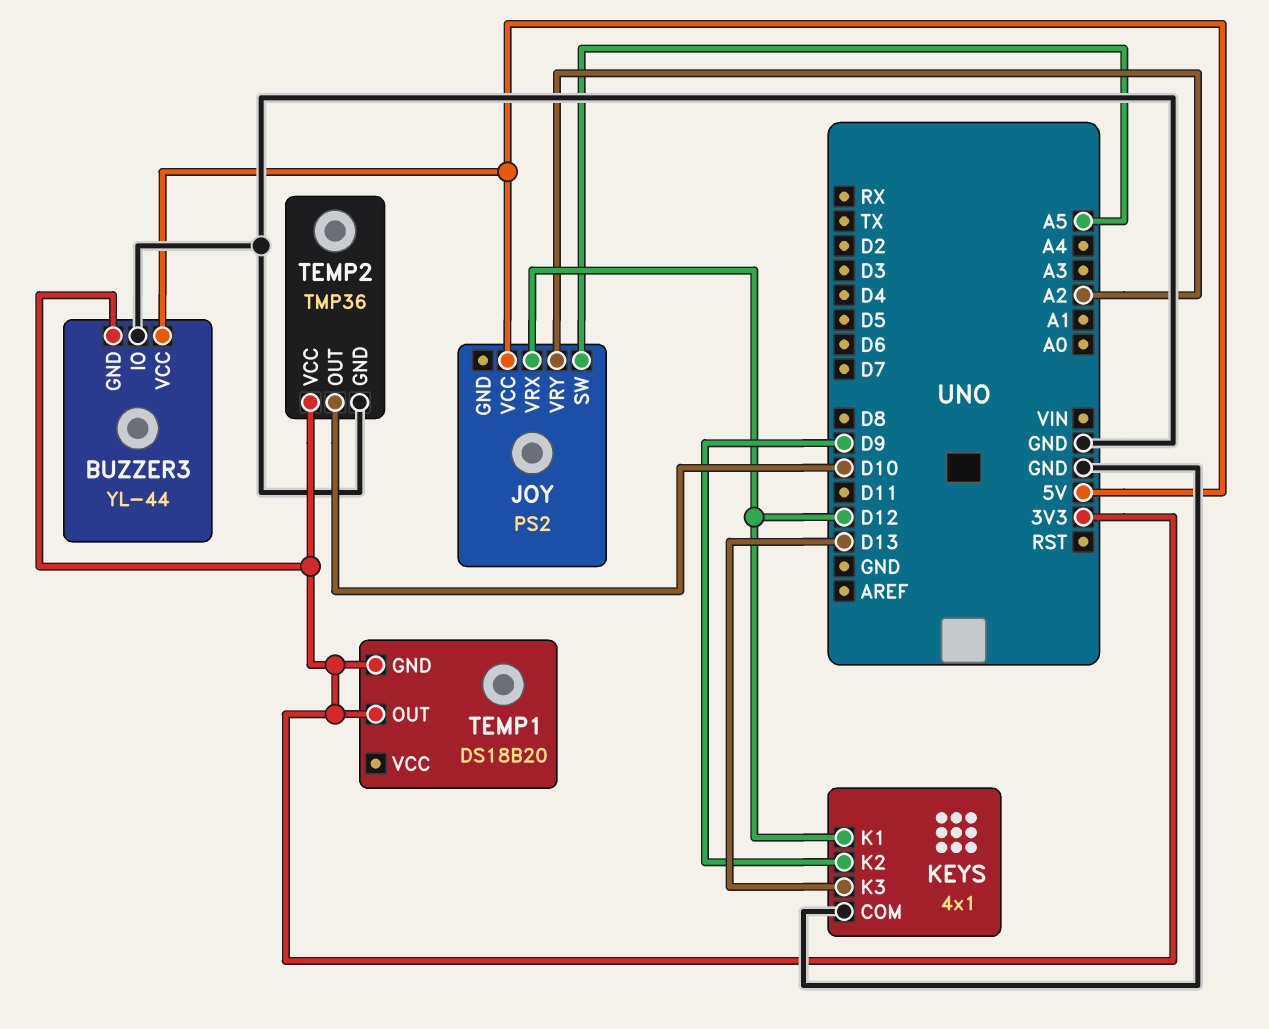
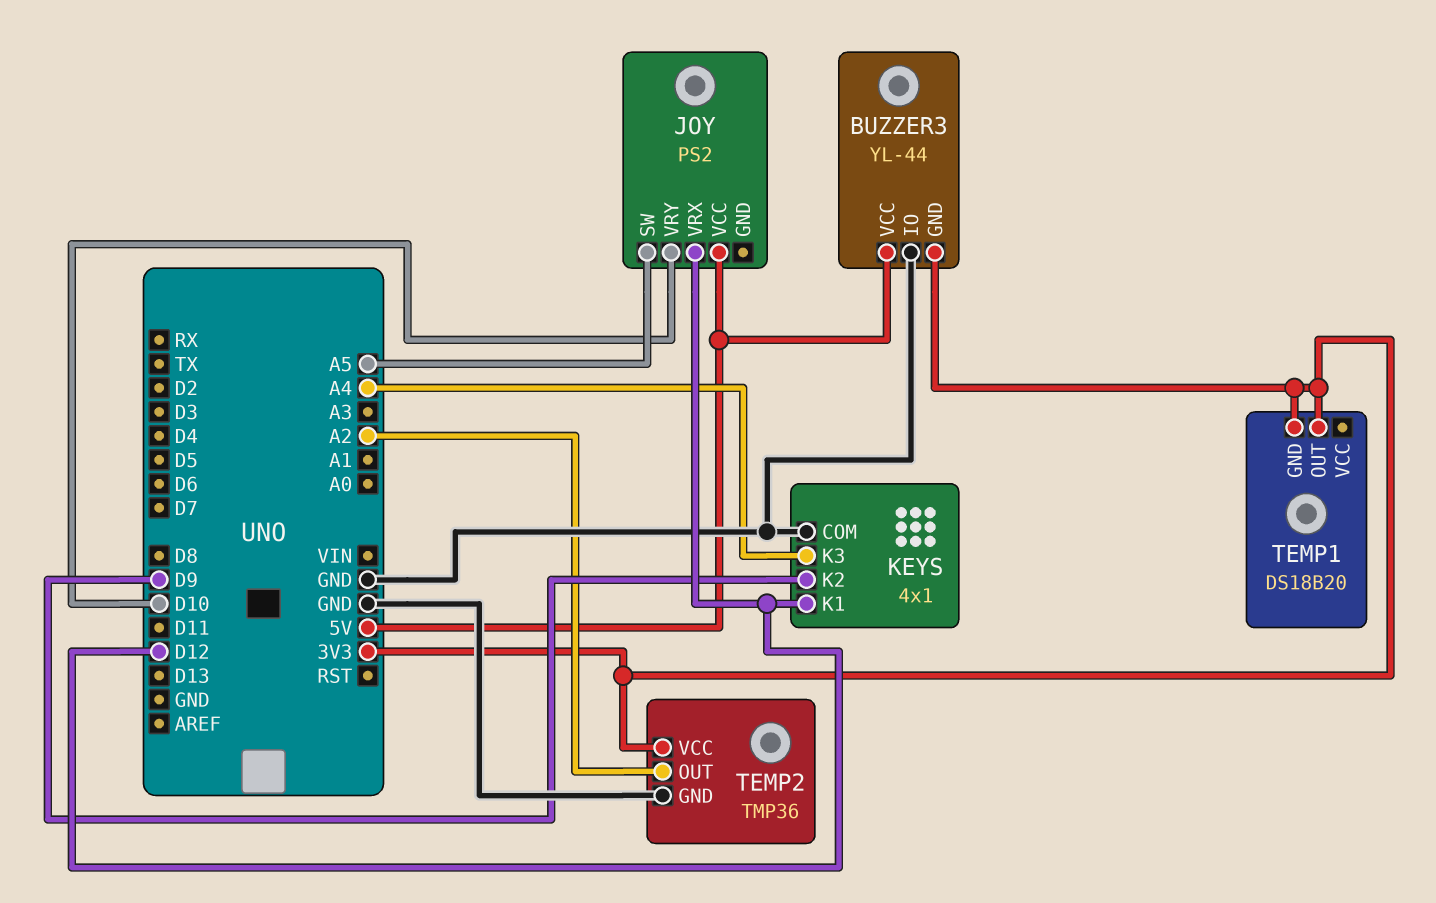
JOY pin VRY: A2 -> D10
KEYS pin K3: D13 -> A4
TEMP2 pin OUT: D10 -> A2

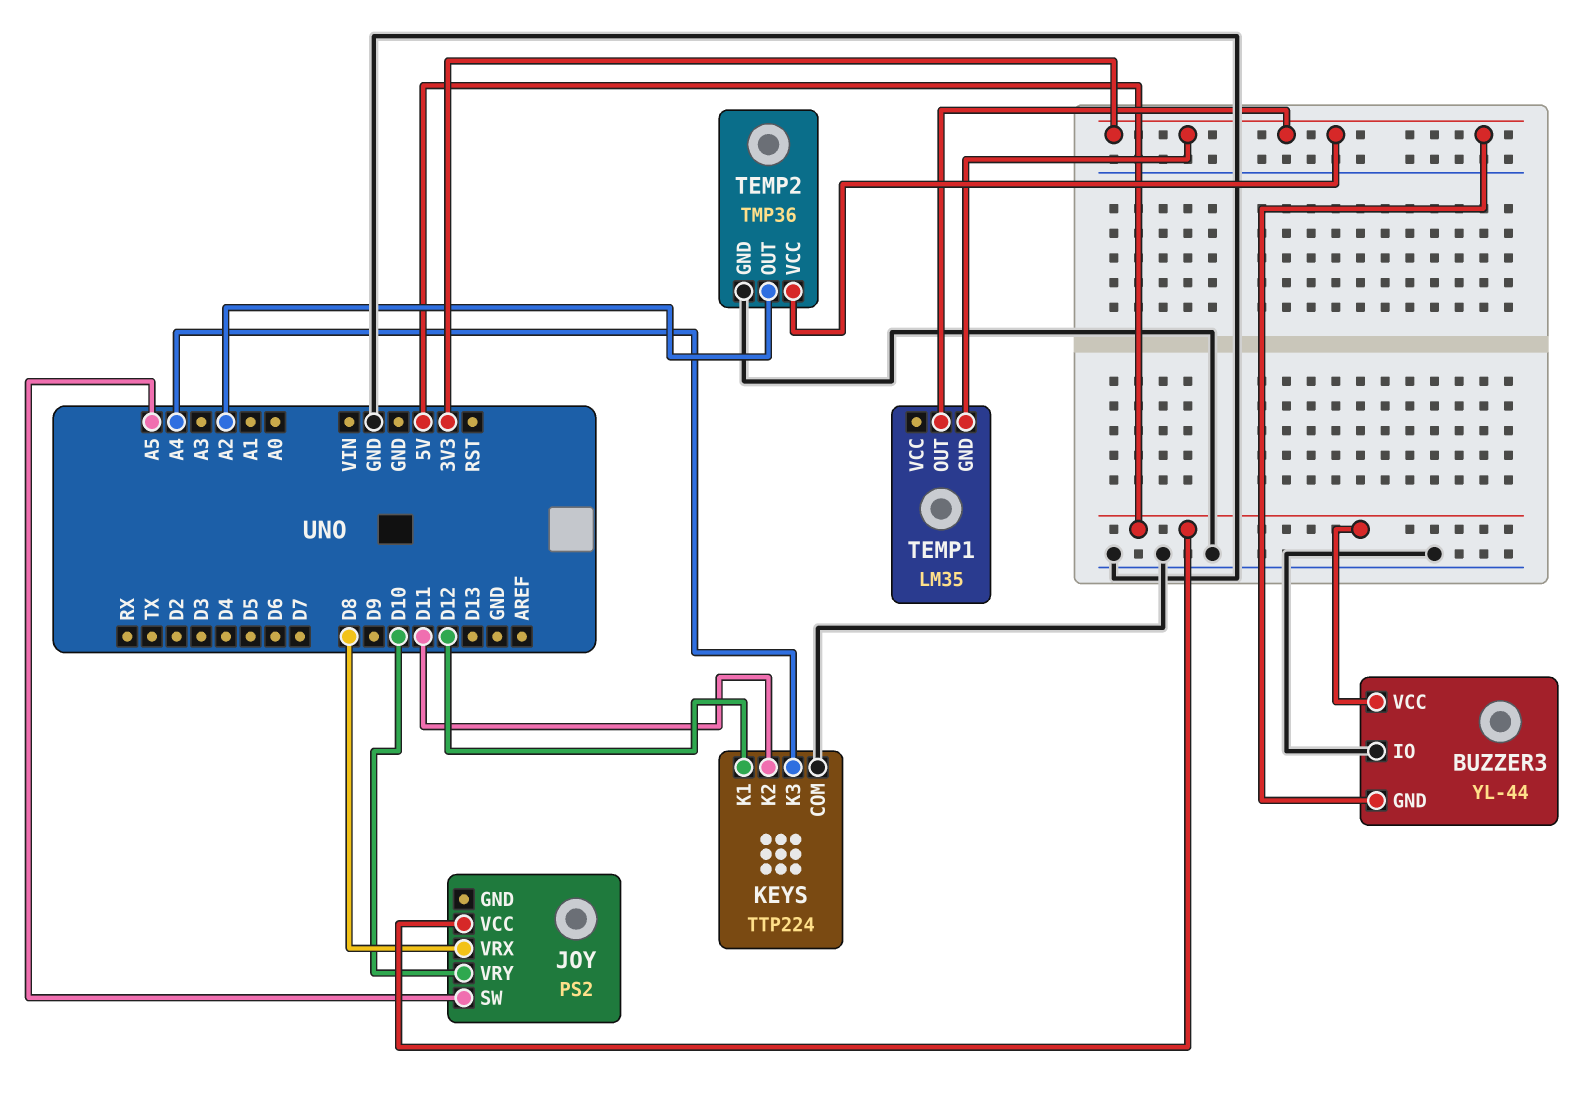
JOY pin VRX: D12 -> D8
KEYS: 4x1 -> TTP224
KEYS pin K2: D9 -> D11
TEMP1: DS18B20 -> LM35

